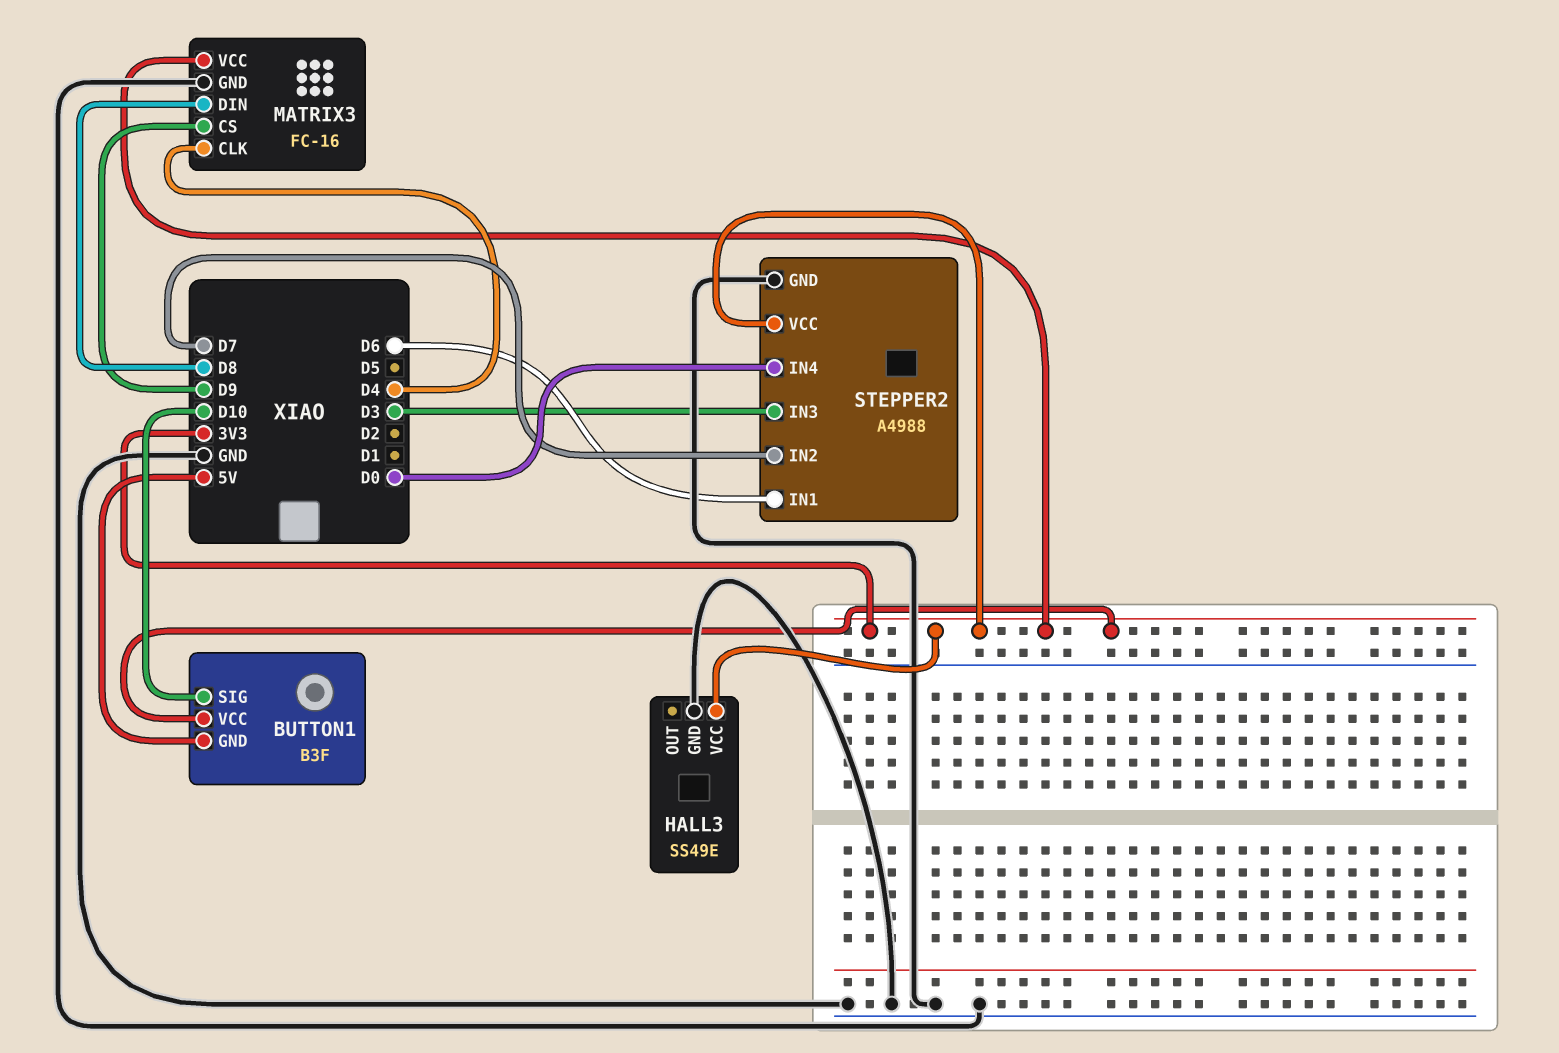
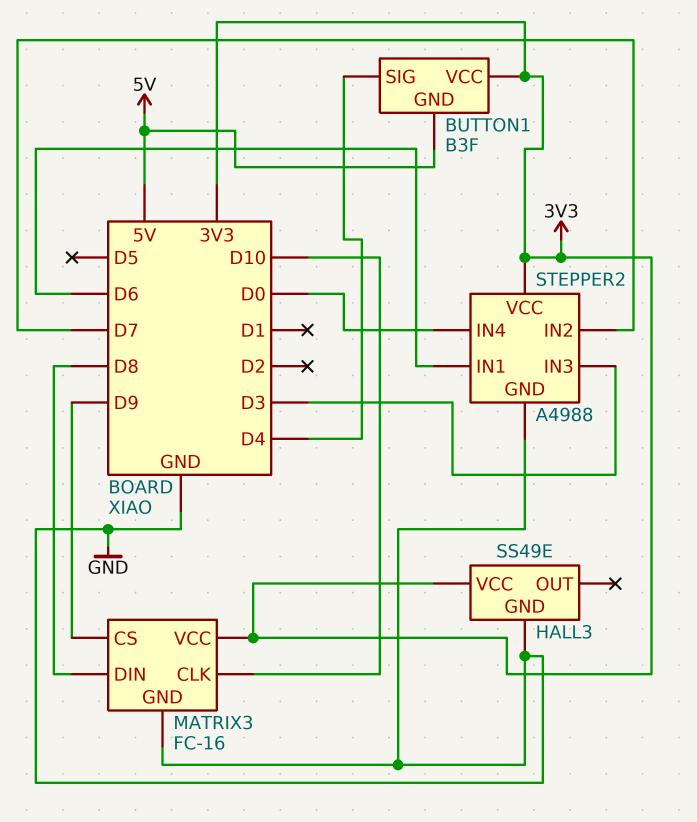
BUTTON1 pin SIG: D10 -> D4
MATRIX3 pin CLK: D4 -> D10

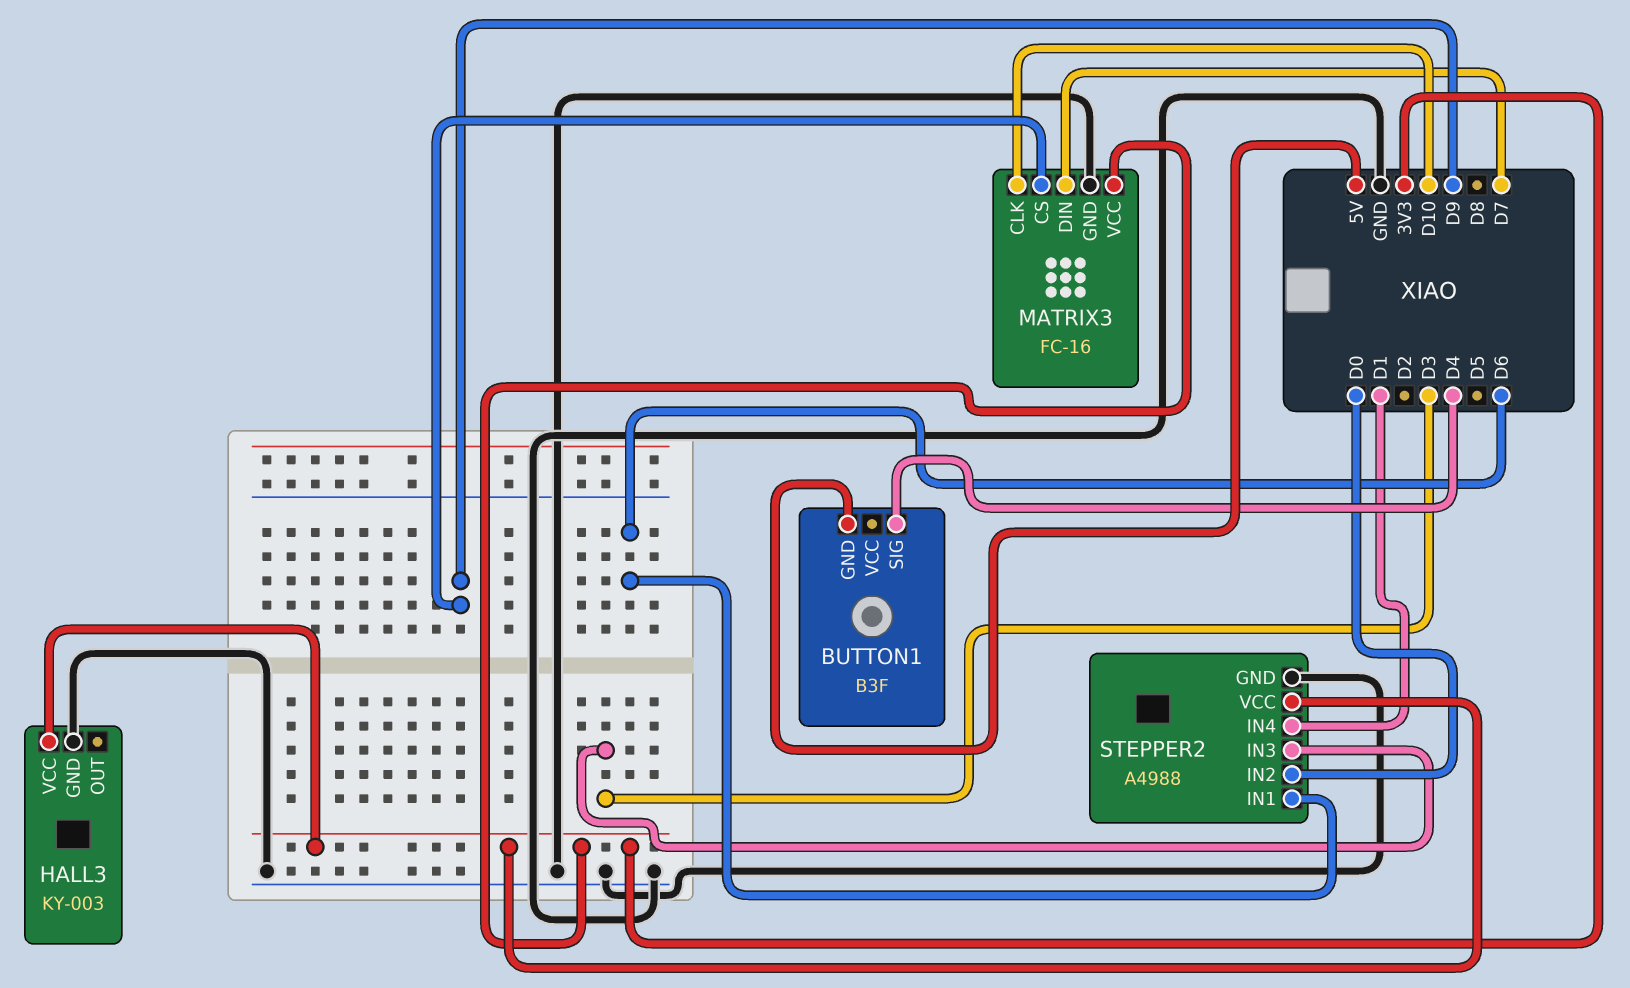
BUTTON1 pin VCC: 3V3 -> none
HALL3: SS49E -> KY-003
MATRIX3 pin DIN: D8 -> D7
STEPPER2 pin IN2: D7 -> D0
STEPPER2 pin IN4: D0 -> D1

